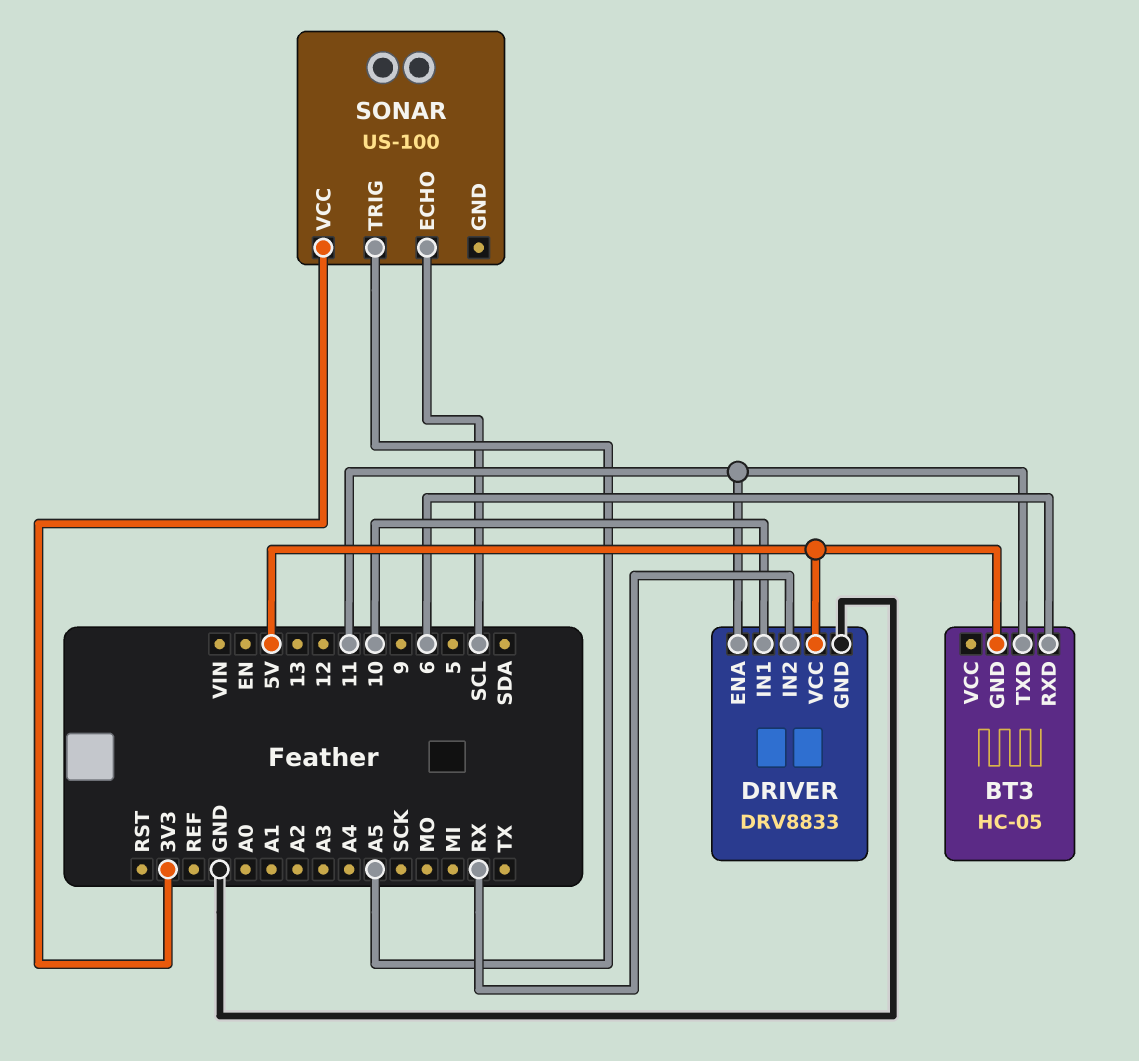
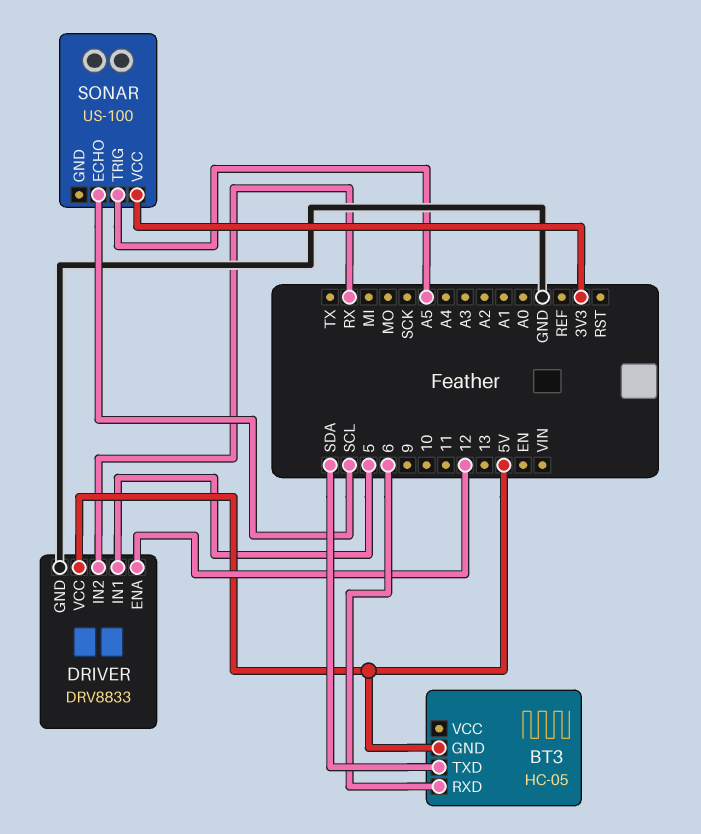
BT3 pin TXD: 11 -> SDA
DRIVER pin ENA: 11 -> 12
DRIVER pin IN1: 10 -> 5

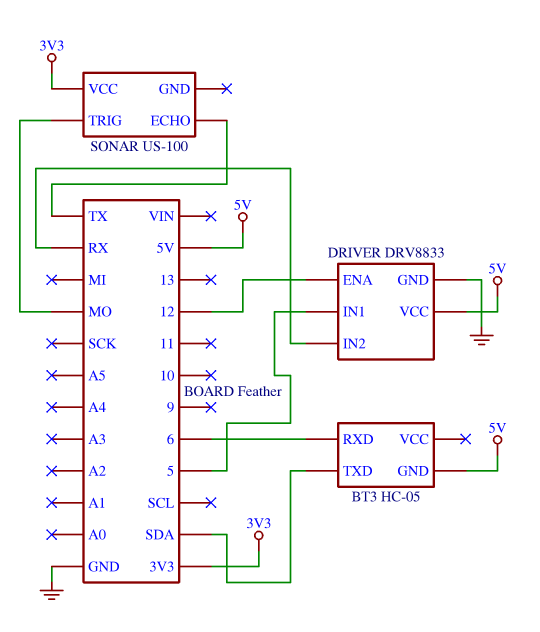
SONAR pin ECHO: SCL -> TX
SONAR pin TRIG: A5 -> MO

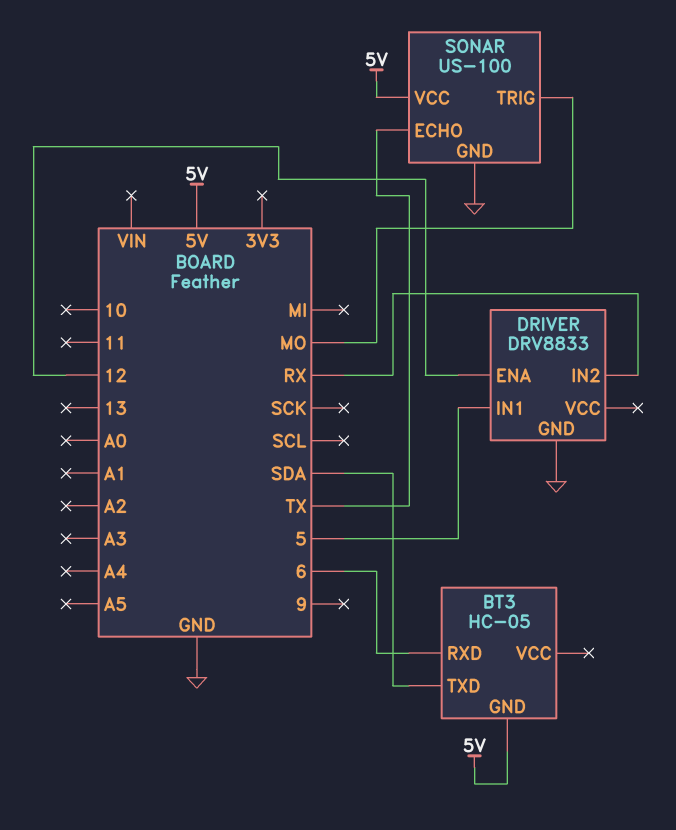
DRIVER pin VCC: 5V -> none
SONAR pin GND: none -> GND
SONAR pin VCC: 3V3 -> 5V

